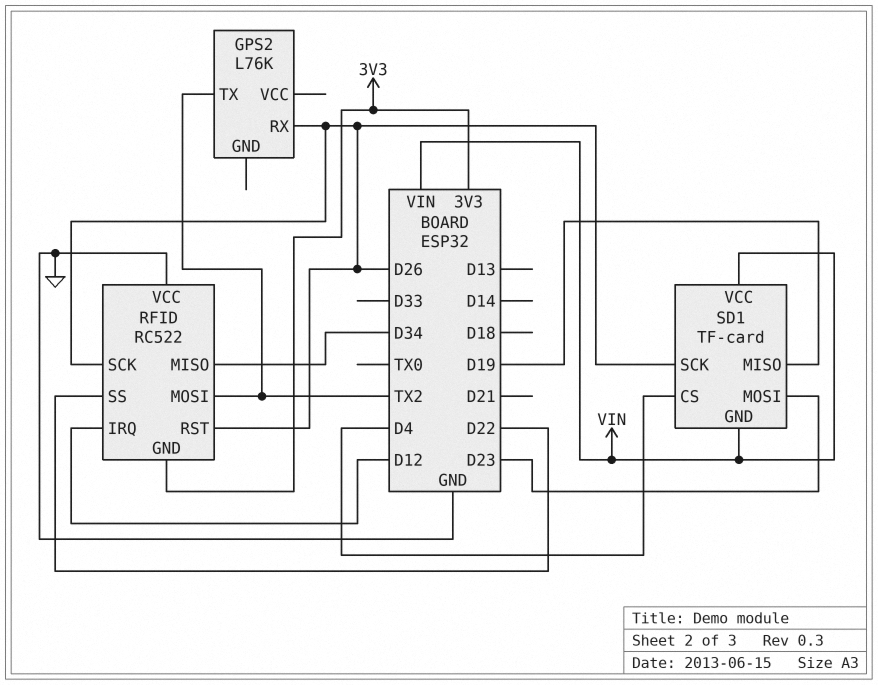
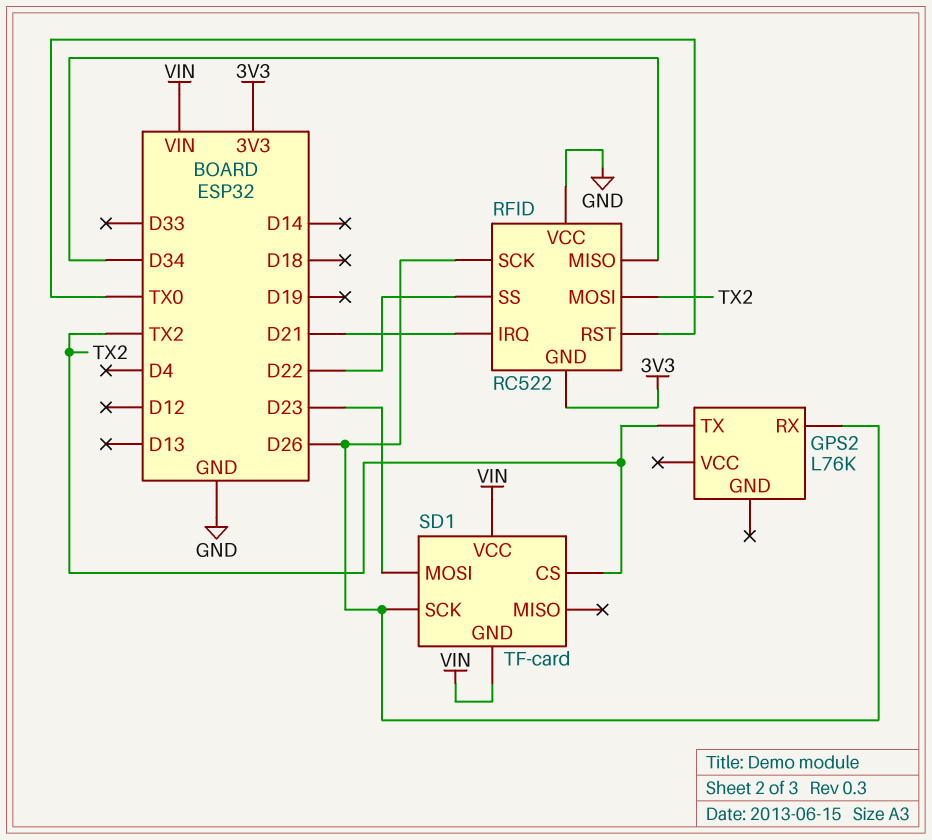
RFID pin IRQ: D12 -> D21
RFID pin RST: D26 -> TX0
SD1 pin CS: D4 -> TX2
SD1 pin MISO: D19 -> none

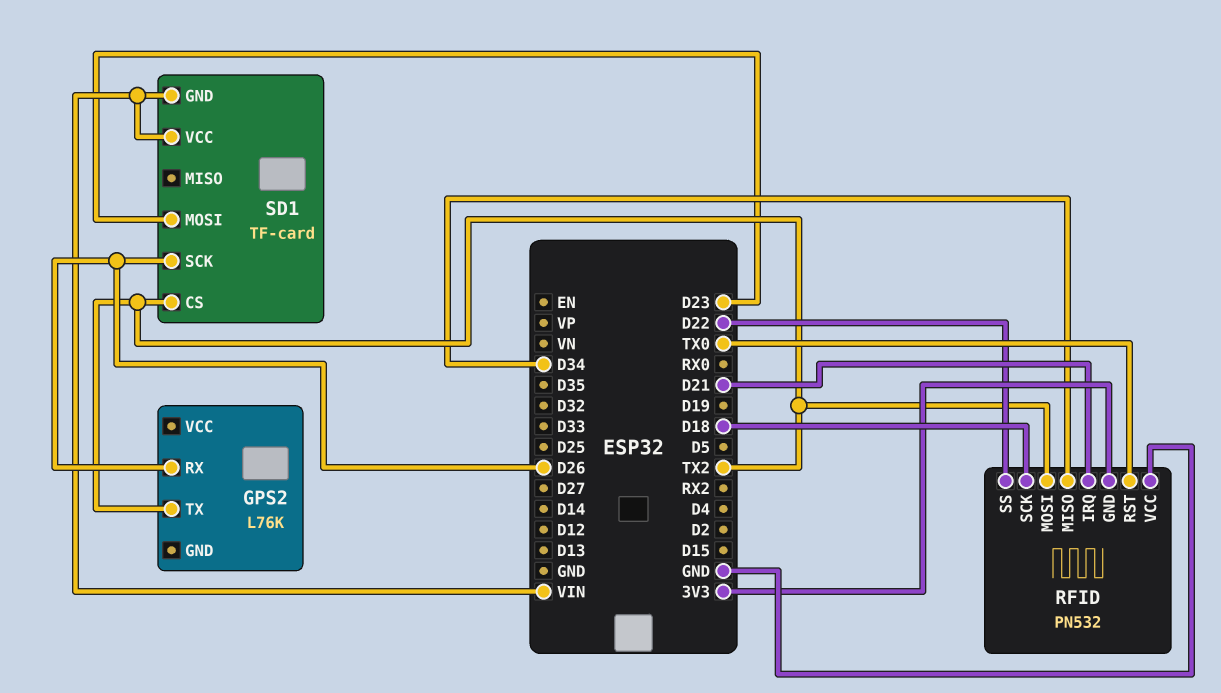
RFID: RC522 -> PN532
RFID pin SCK: D26 -> D18

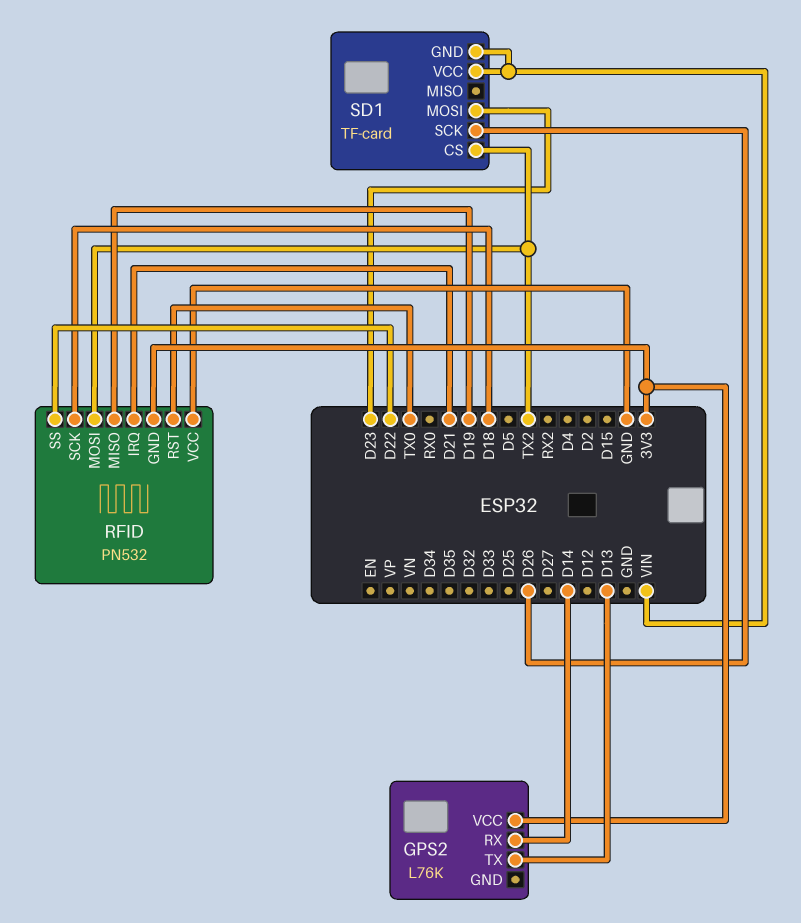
GPS2 pin RX: D26 -> D14
GPS2 pin TX: TX2 -> D13
GPS2 pin VCC: none -> 3V3
RFID pin MISO: D34 -> D19

